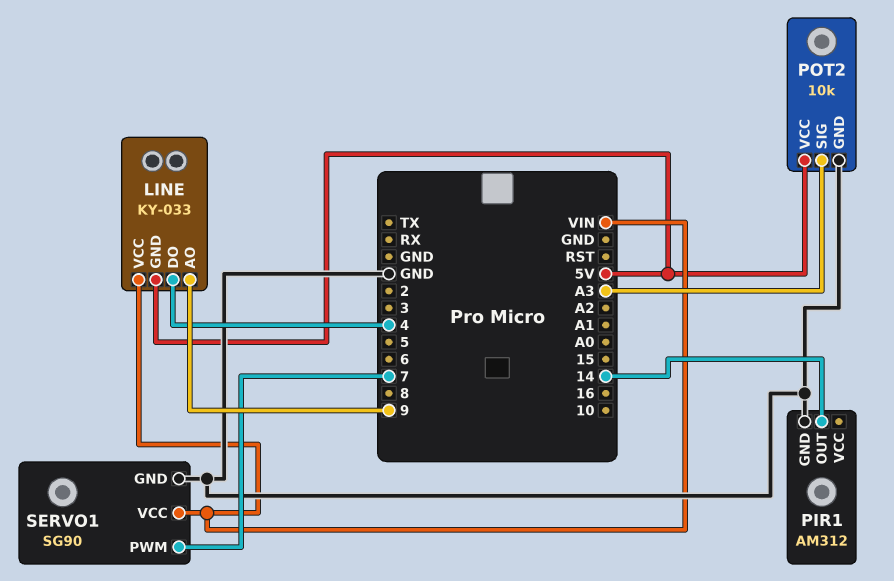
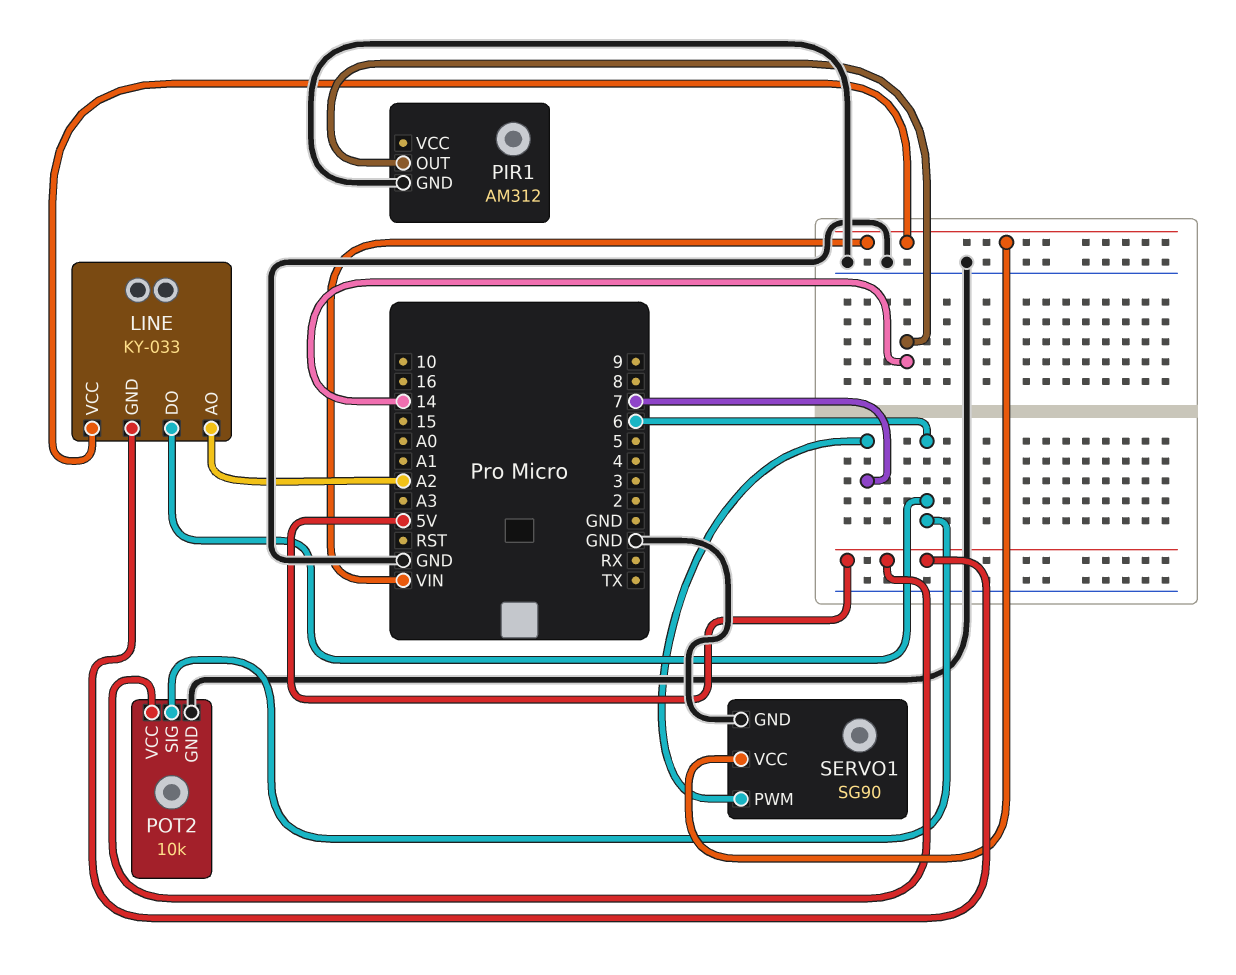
LINE pin AO: 9 -> A2
LINE pin DO: 4 -> 6
POT2 pin SIG: A3 -> 6

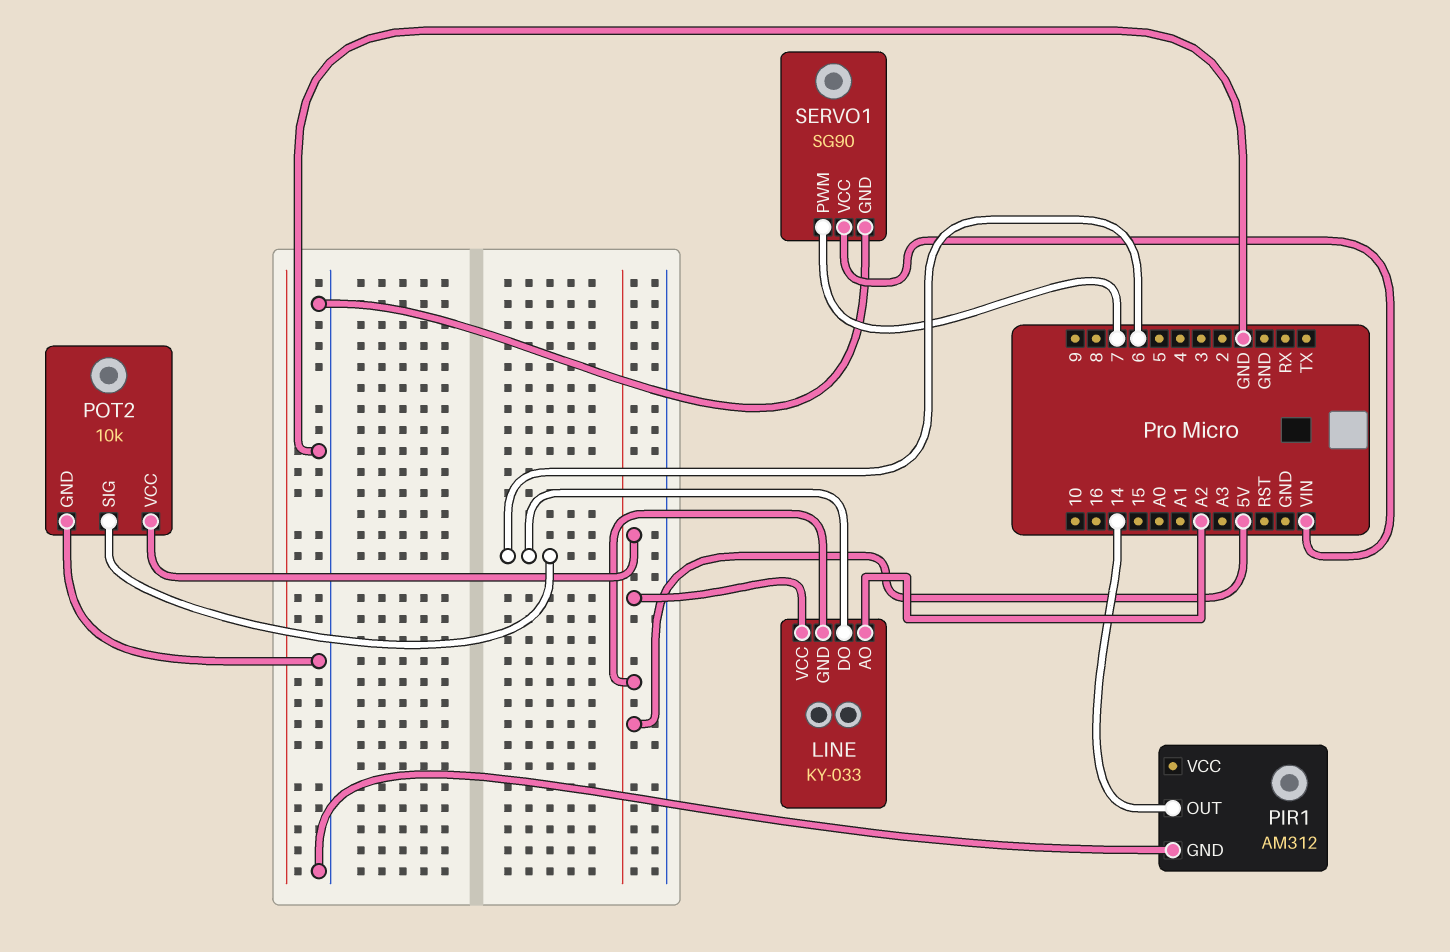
LINE pin VCC: VIN -> 5V

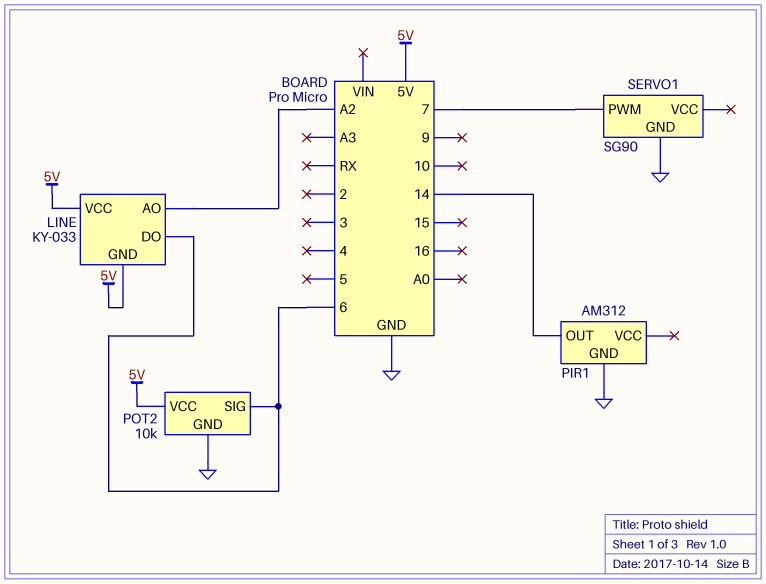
SERVO1 pin VCC: VIN -> none

